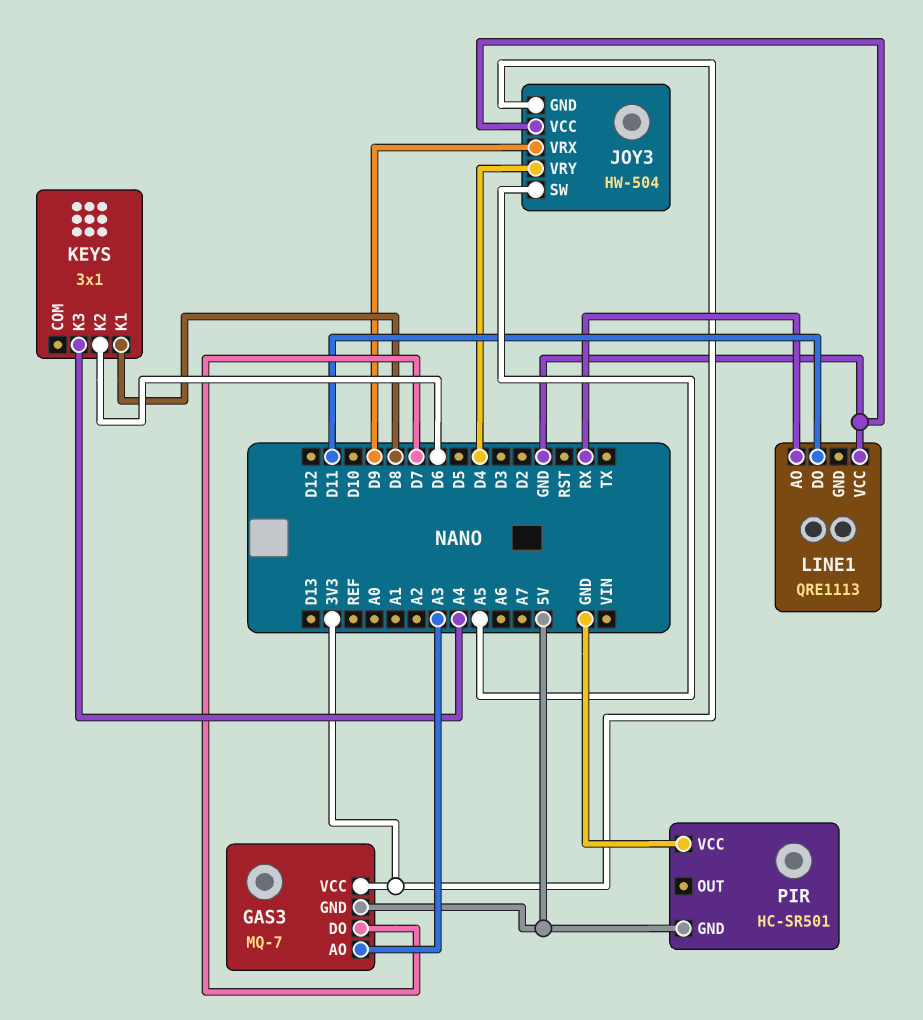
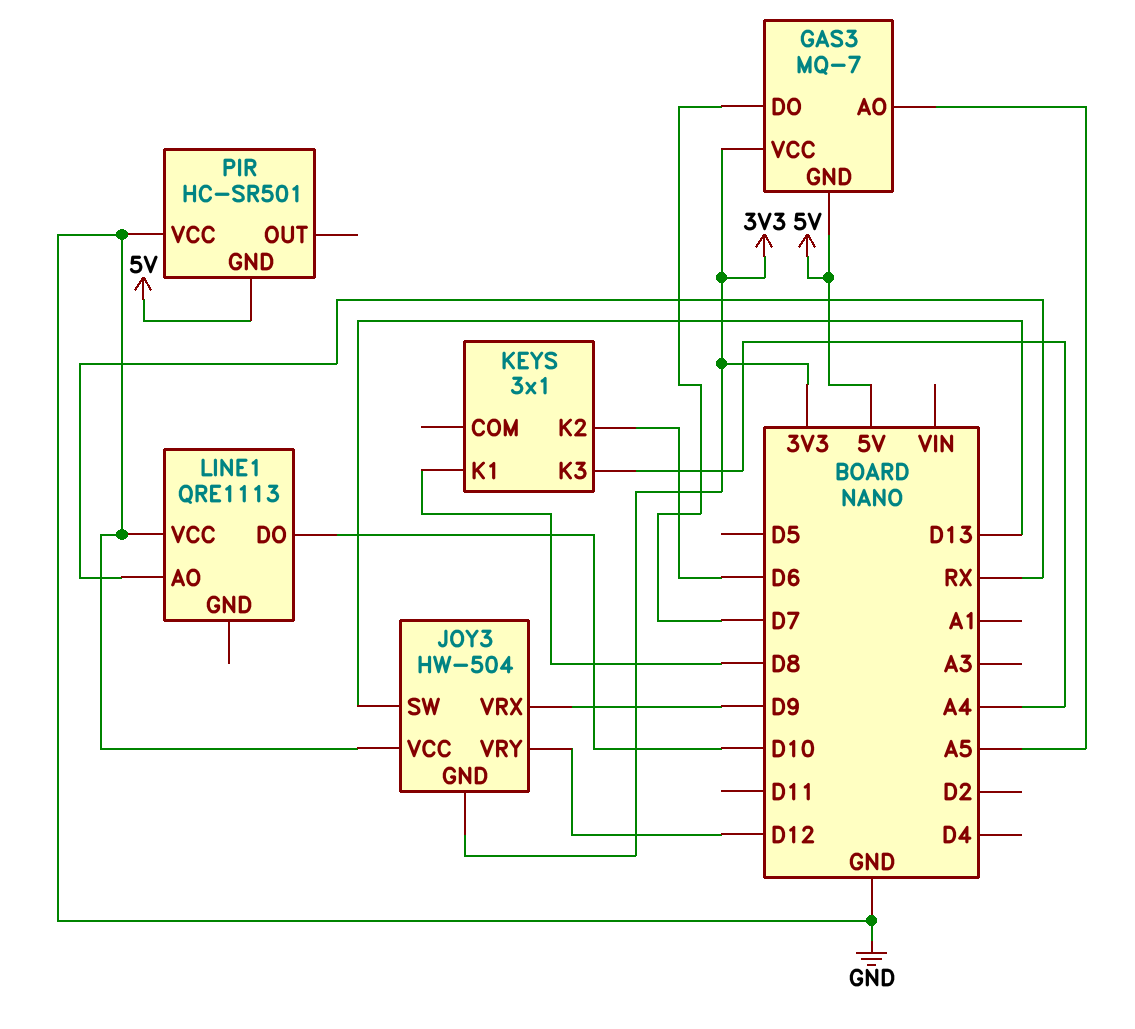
GAS3 pin AO: A3 -> A5
JOY3 pin SW: A5 -> D13
JOY3 pin VRY: D4 -> D12
LINE1 pin DO: D11 -> D10

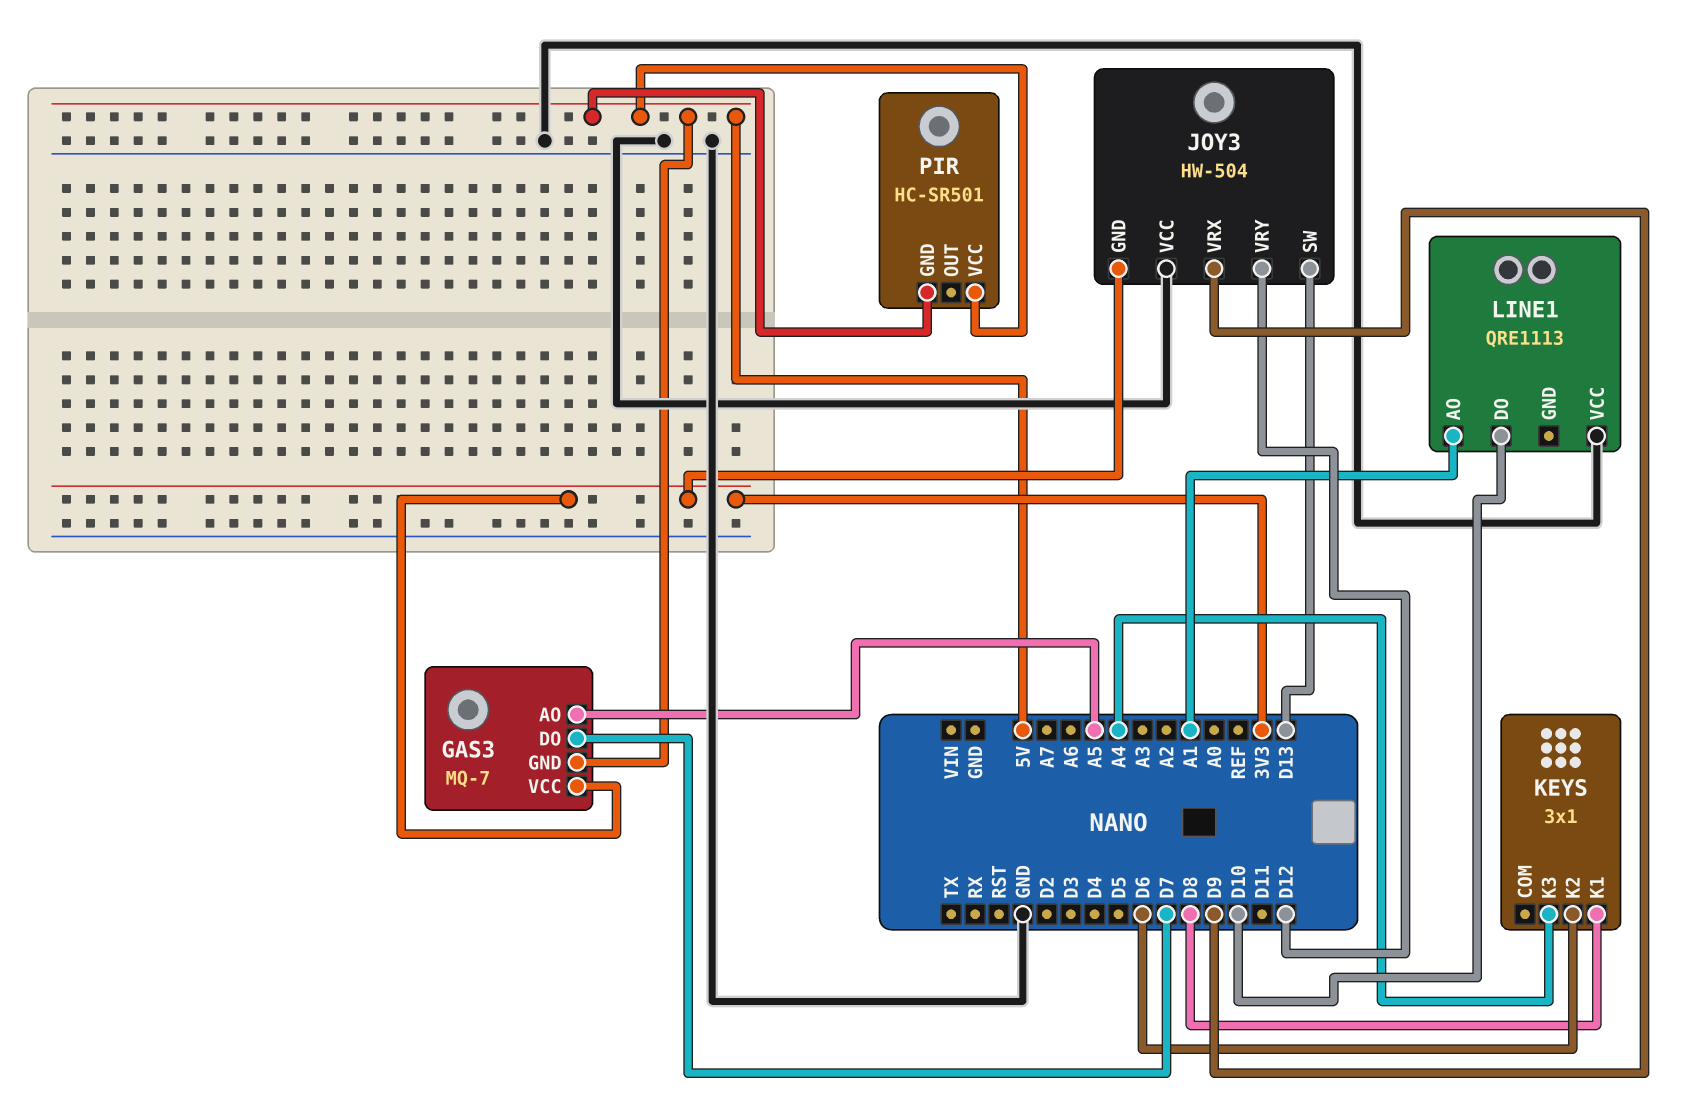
LINE1 pin AO: RX -> A1
PIR pin VCC: GND -> 5V

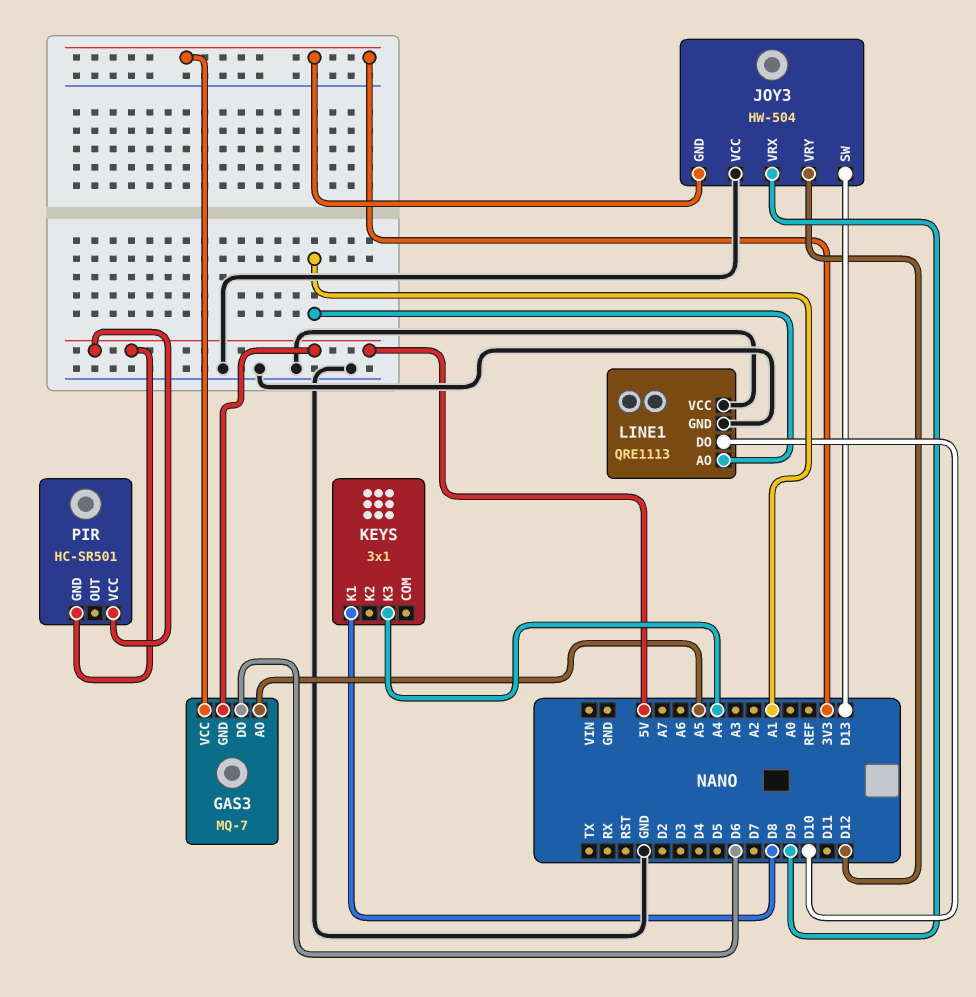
GAS3 pin DO: D7 -> D6
KEYS pin K2: D6 -> none
LINE1 pin GND: none -> GND

